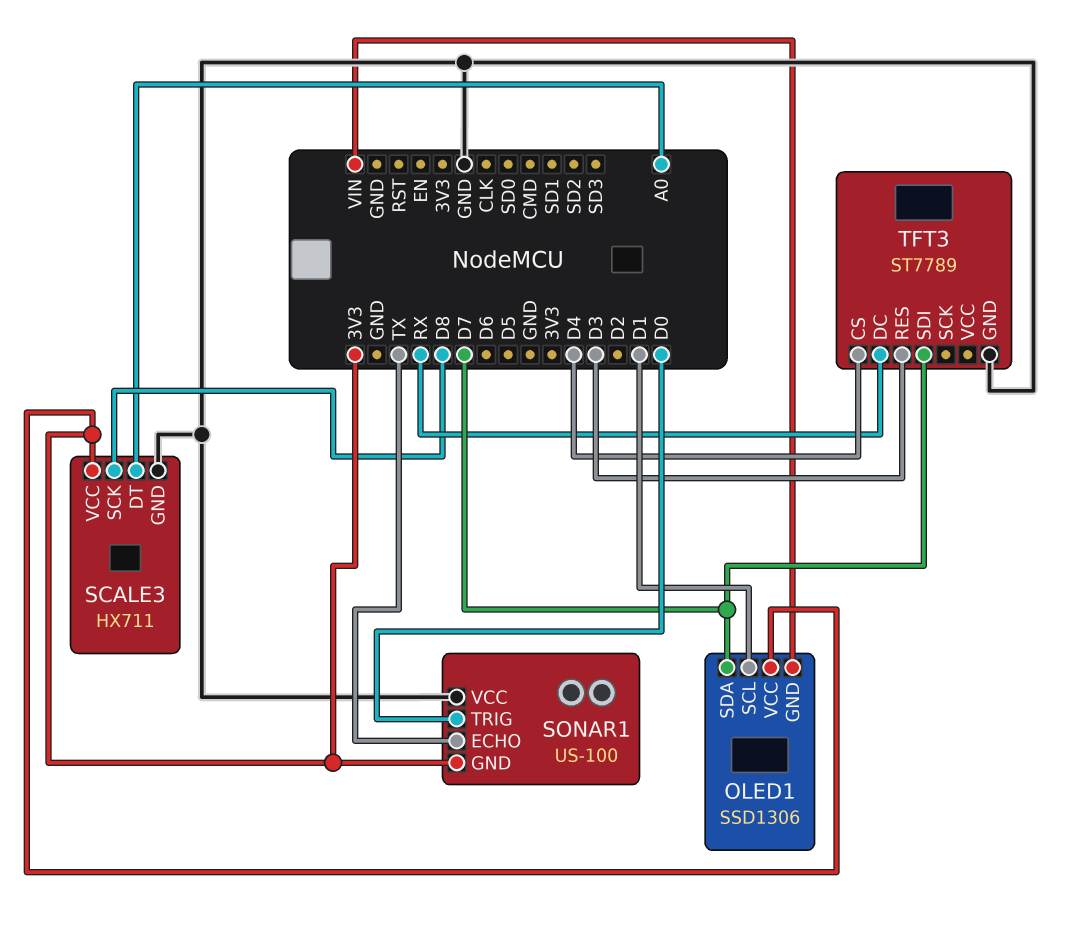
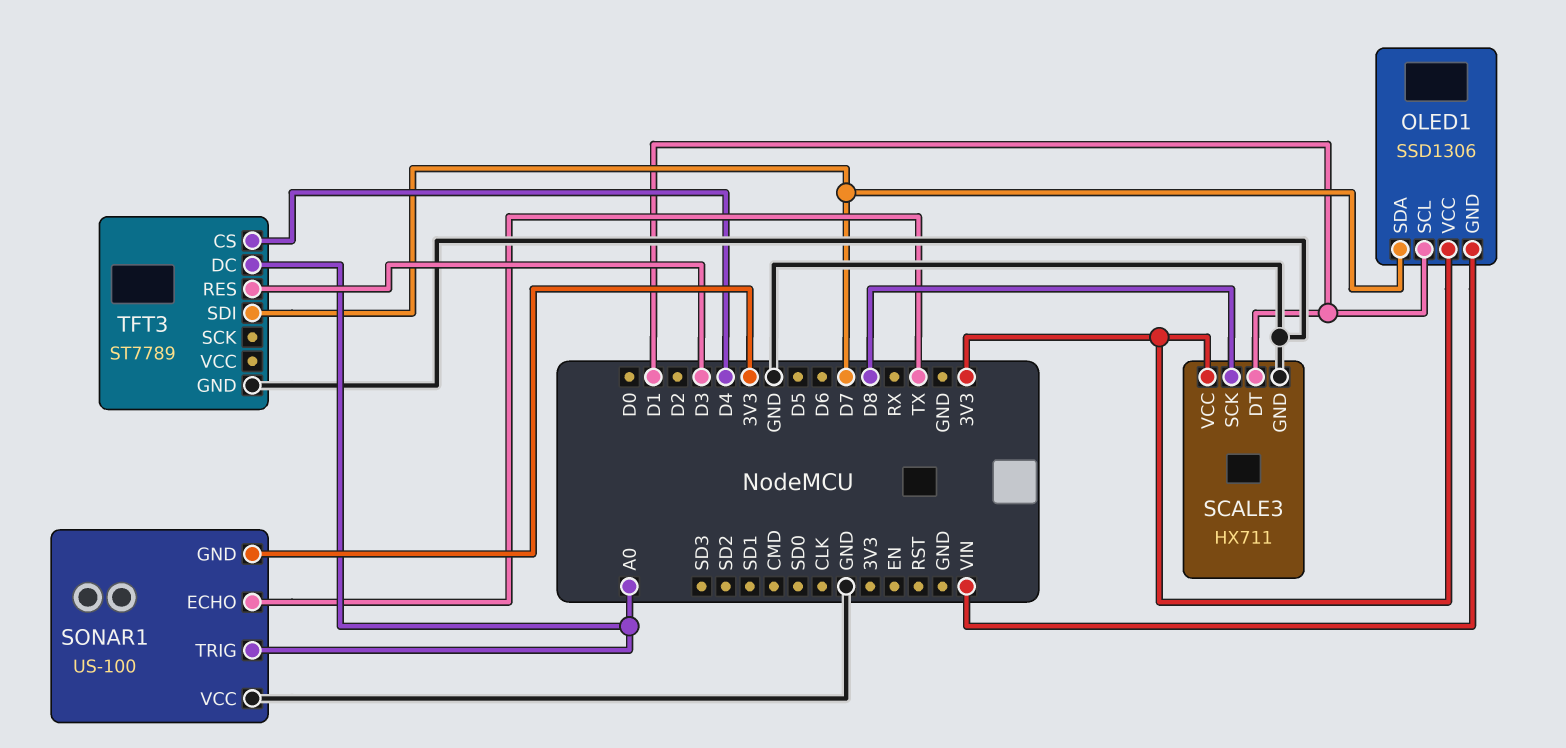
SCALE3 pin DT: A0 -> D1
SONAR1 pin TRIG: D0 -> A0
TFT3 pin DC: RX -> A0

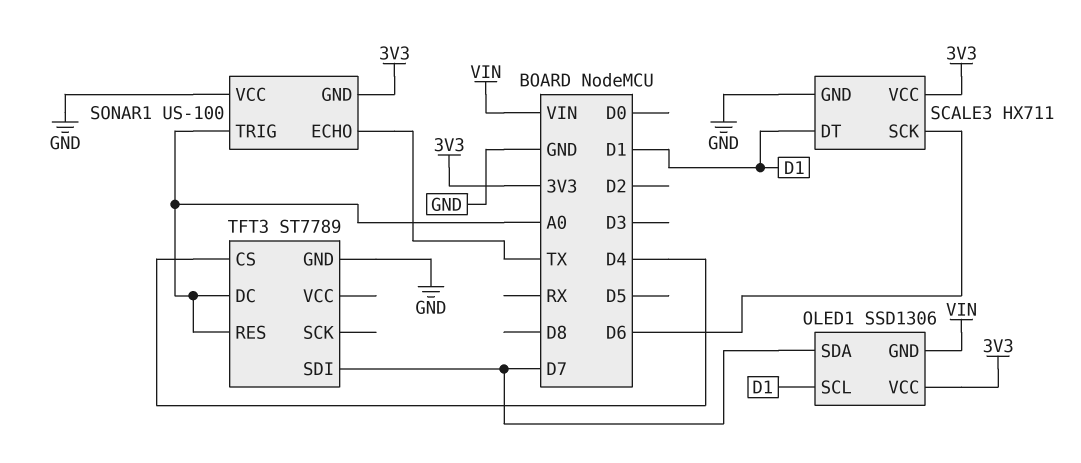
SCALE3 pin SCK: D8 -> D6
TFT3 pin RES: D3 -> A0

